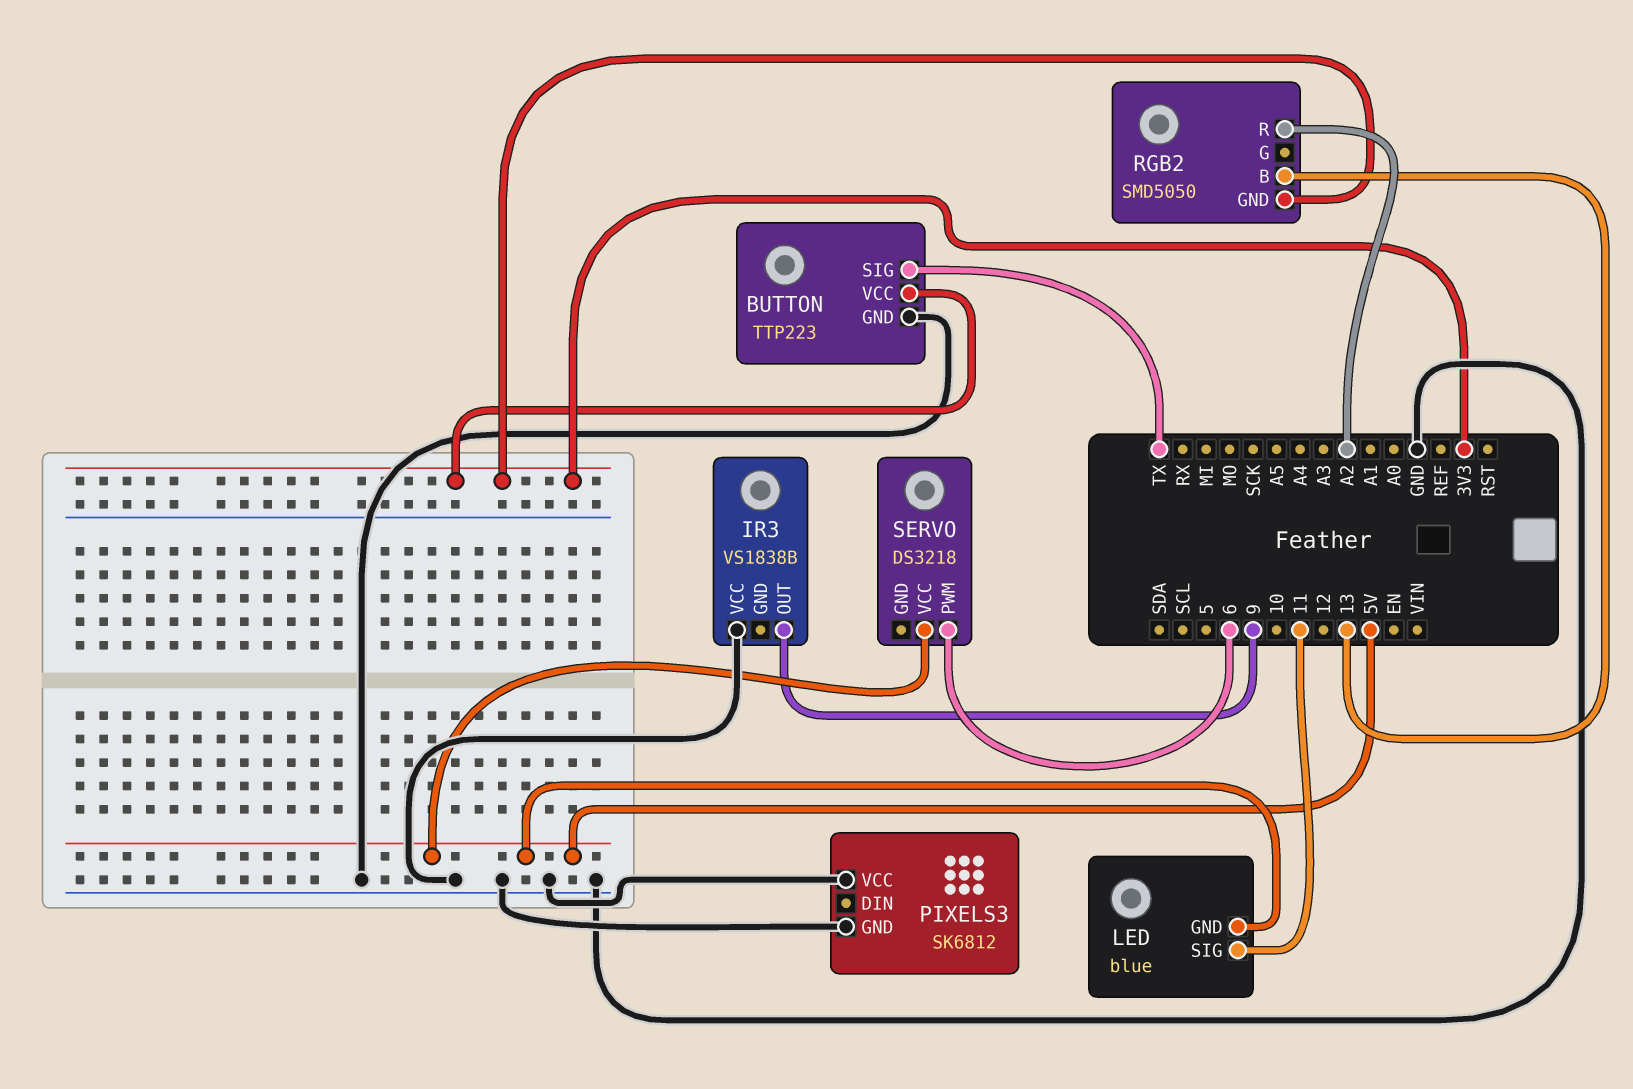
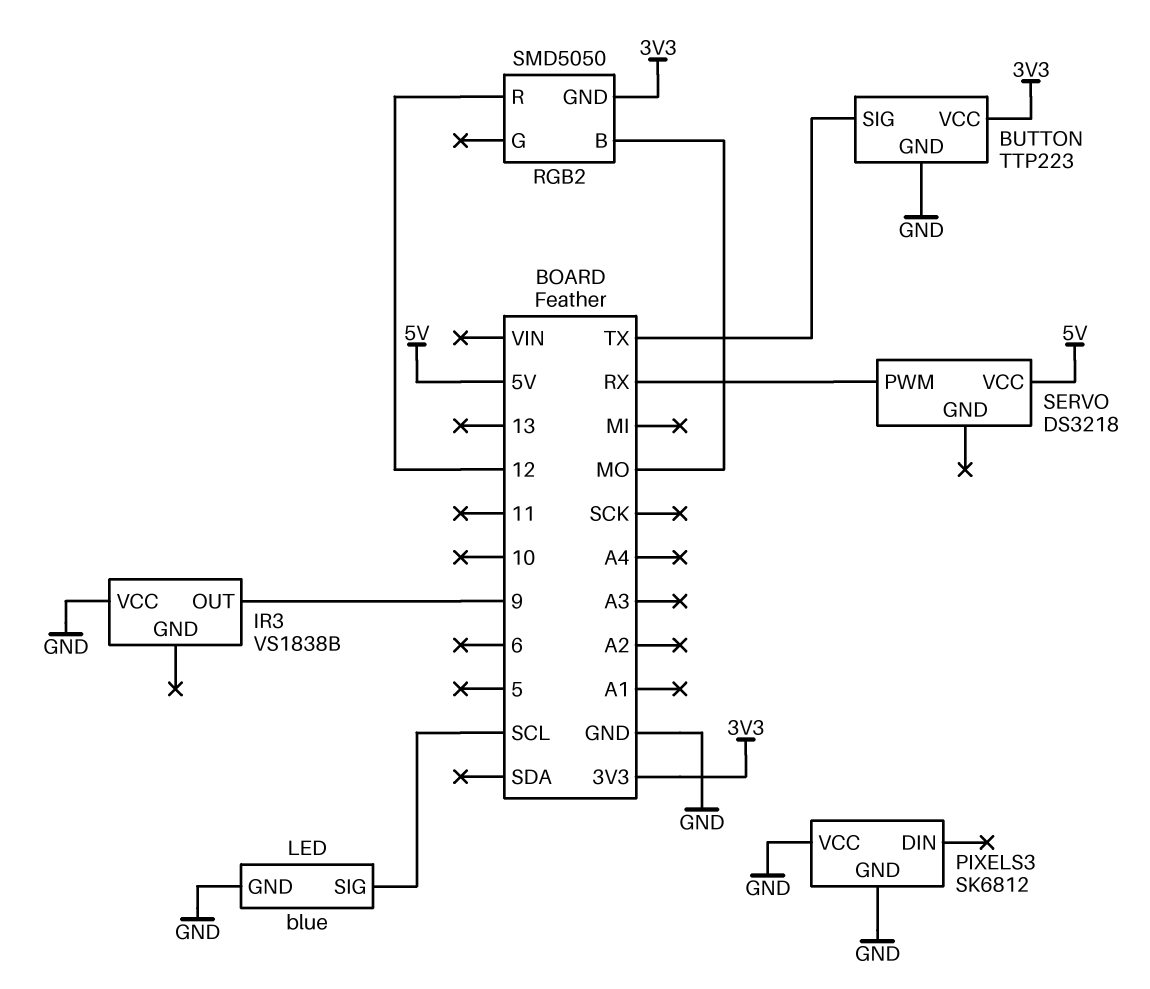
LED pin GND: 5V -> GND
LED pin SIG: 11 -> SCL
RGB2 pin B: 13 -> MO
RGB2 pin R: A2 -> 12
SERVO pin PWM: 6 -> RX

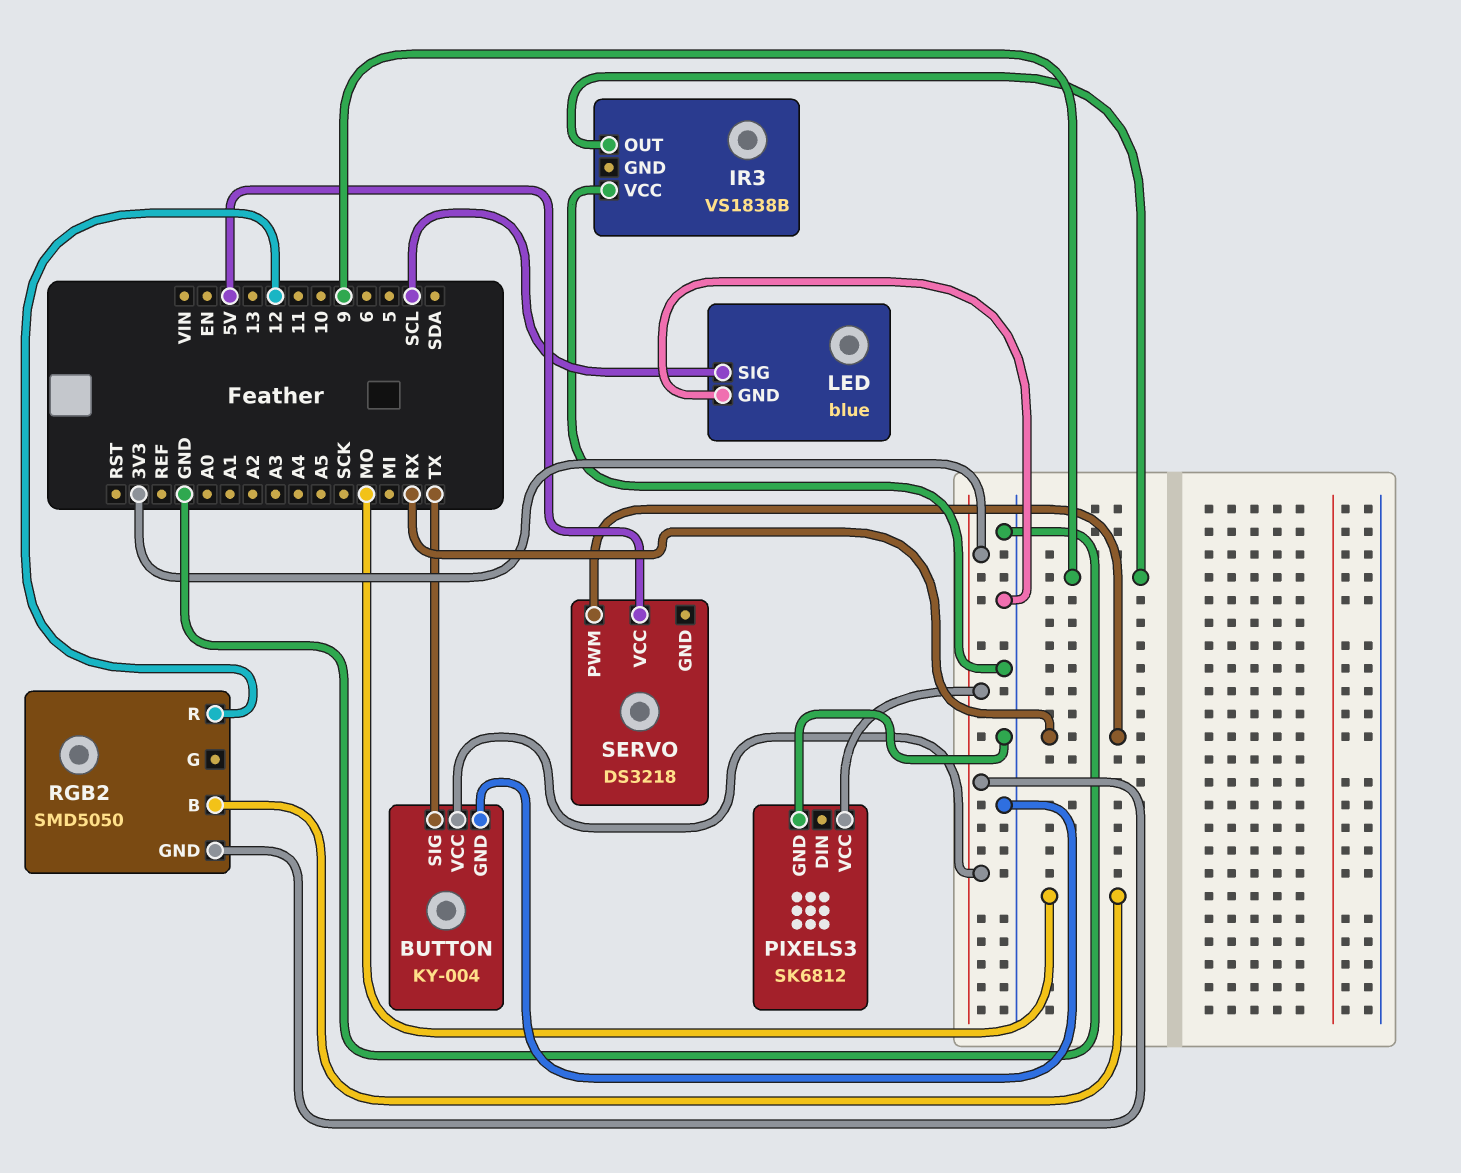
BUTTON: TTP223 -> KY-004
PIXELS3 pin VCC: GND -> 3V3

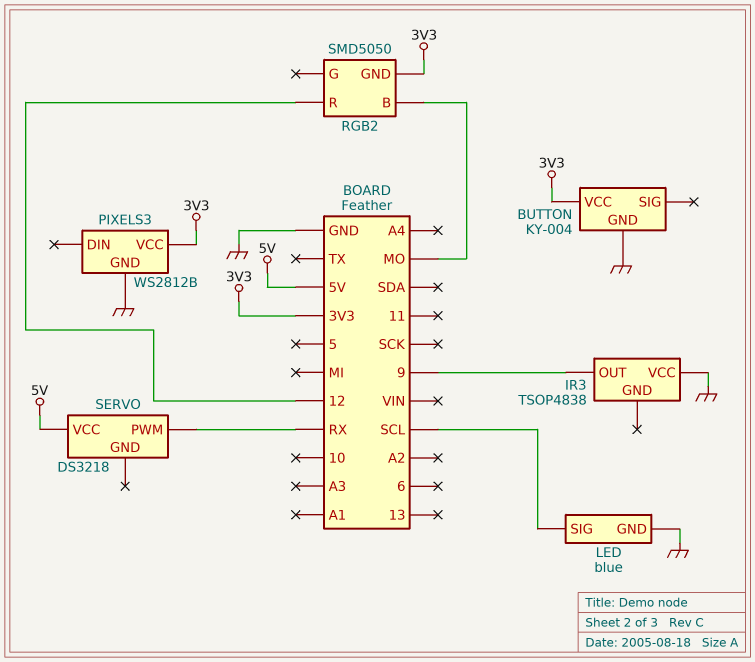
BUTTON pin SIG: TX -> none
IR3: VS1838B -> TSOP4838
PIXELS3: SK6812 -> WS2812B

